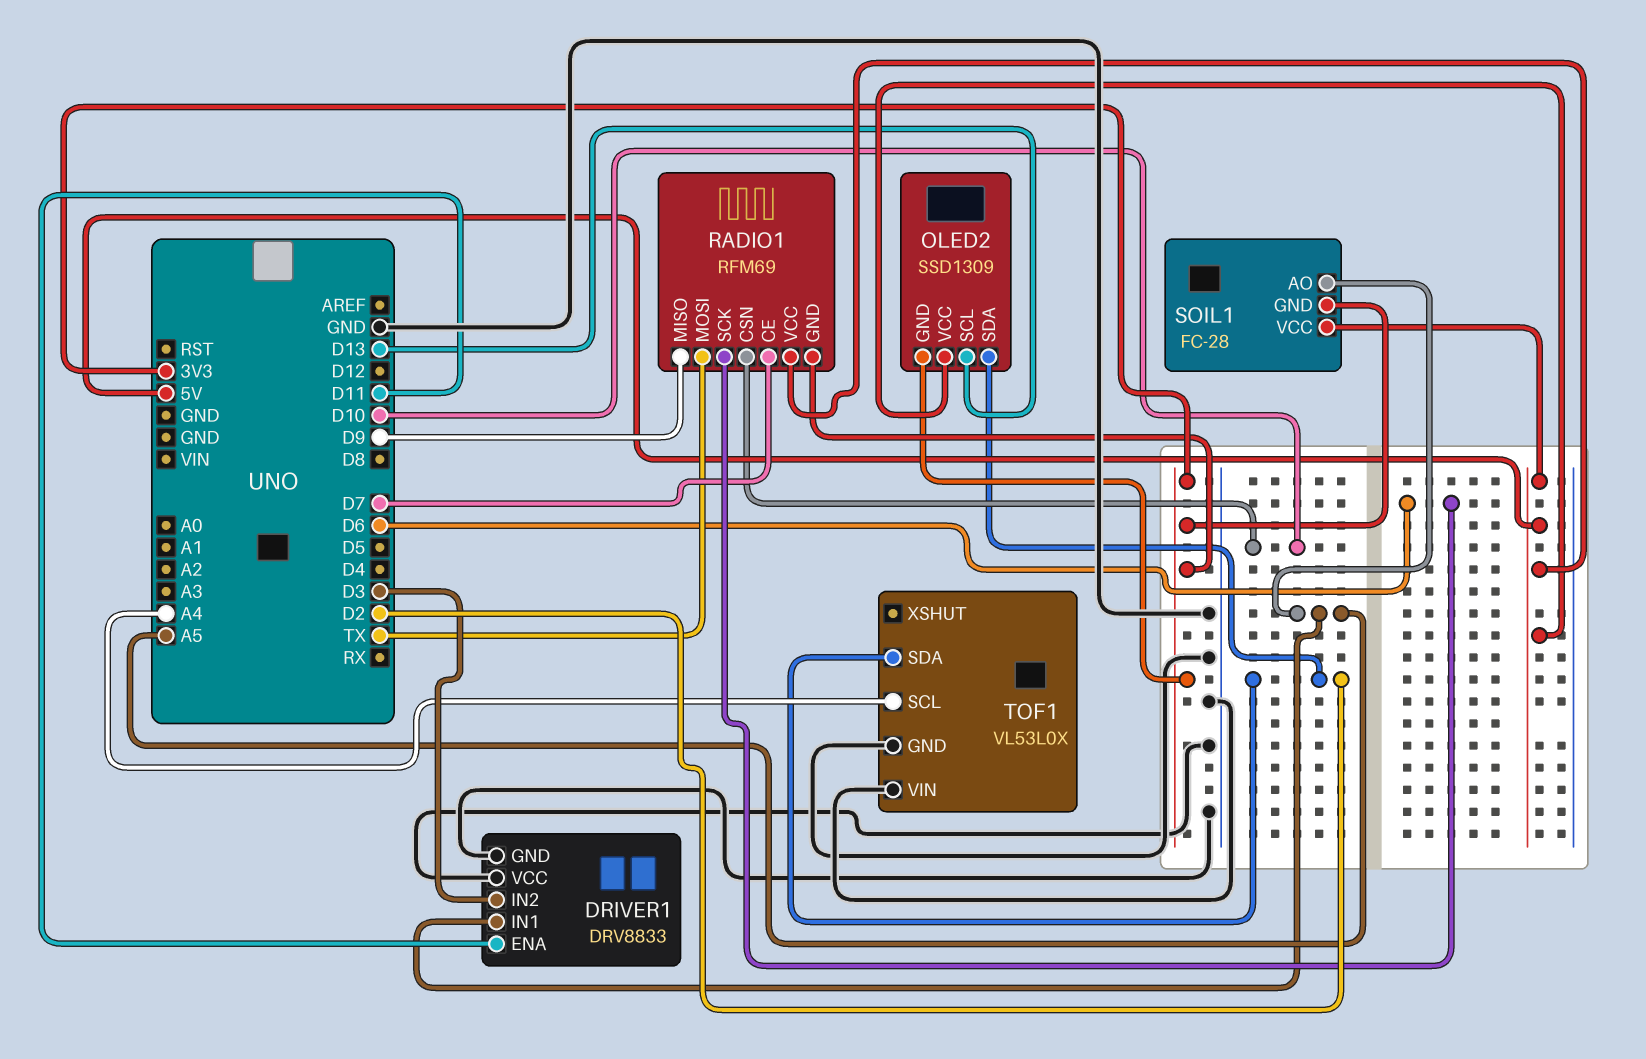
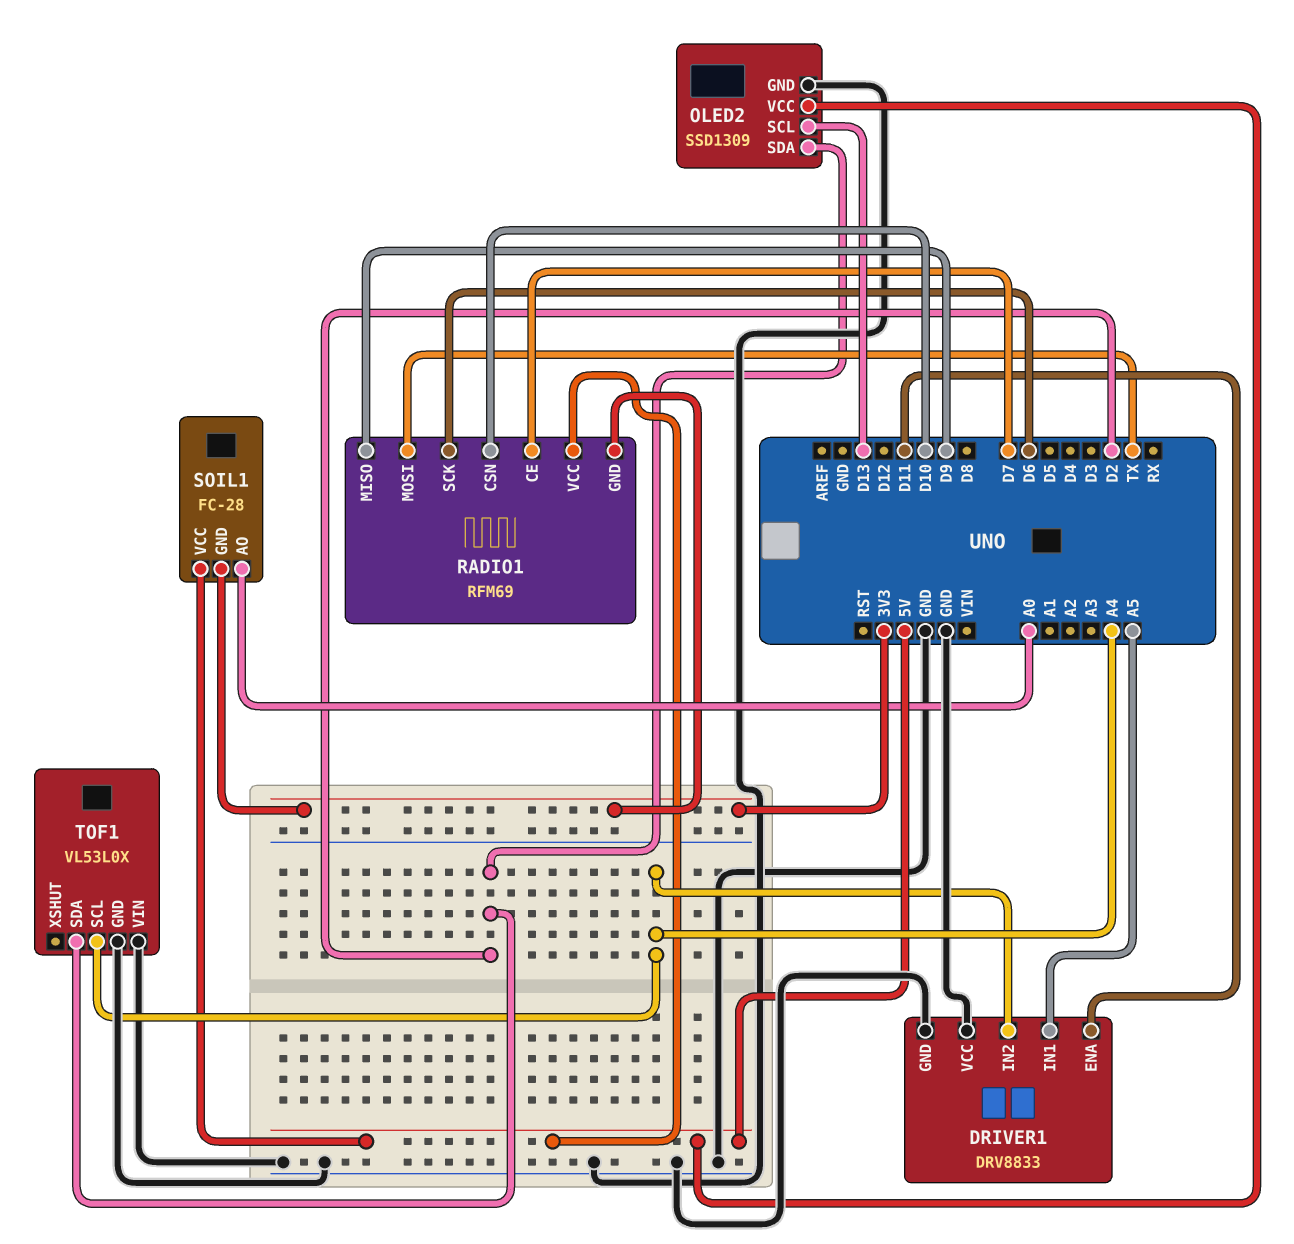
DRIVER1 pin IN2: D3 -> A4
OLED2 pin GND: 3V3 -> GND
SOIL1 pin AO: A5 -> A0

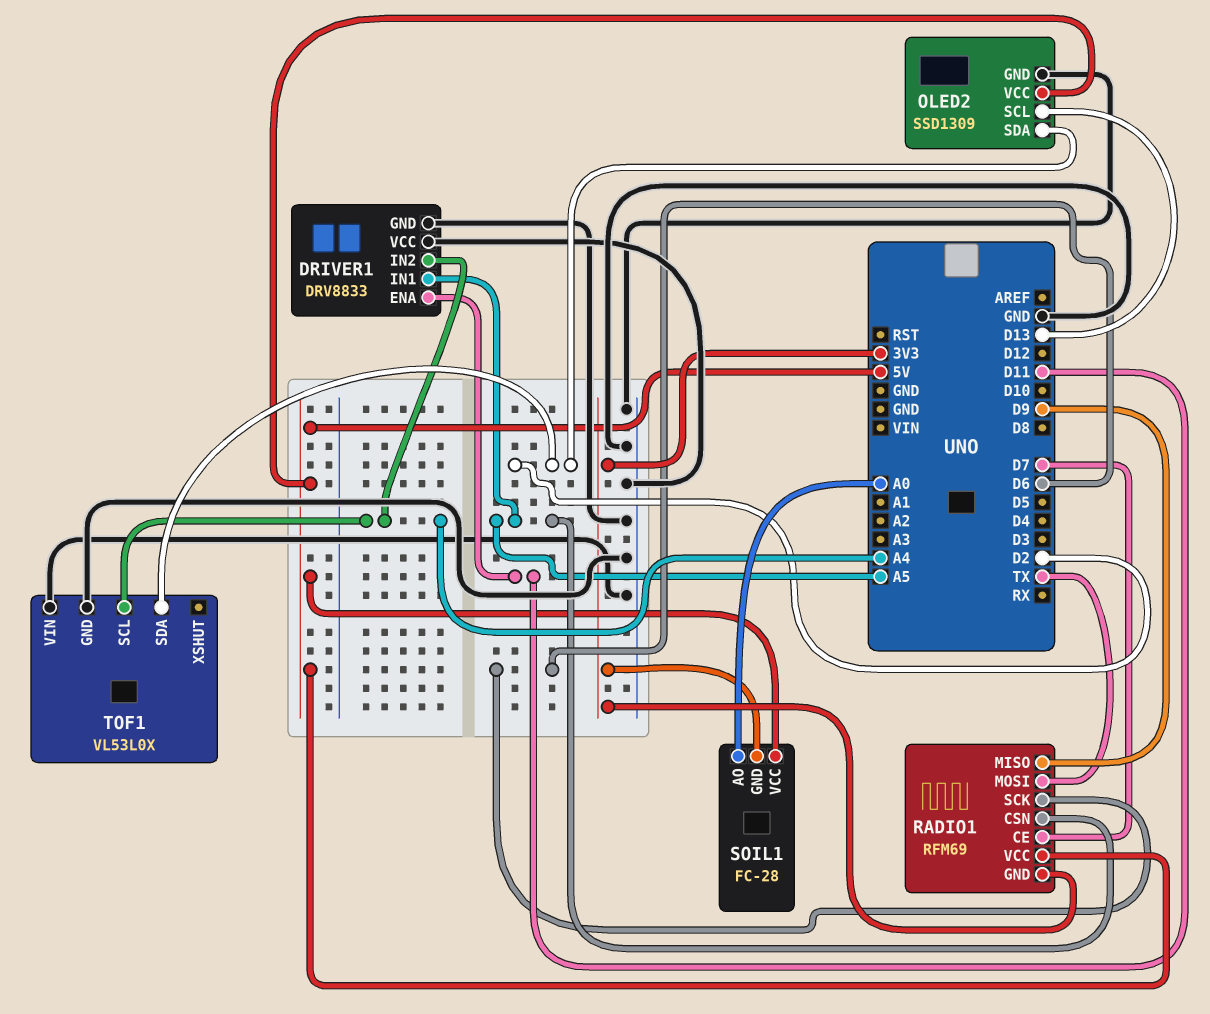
RADIO1 pin CSN: D10 -> A5

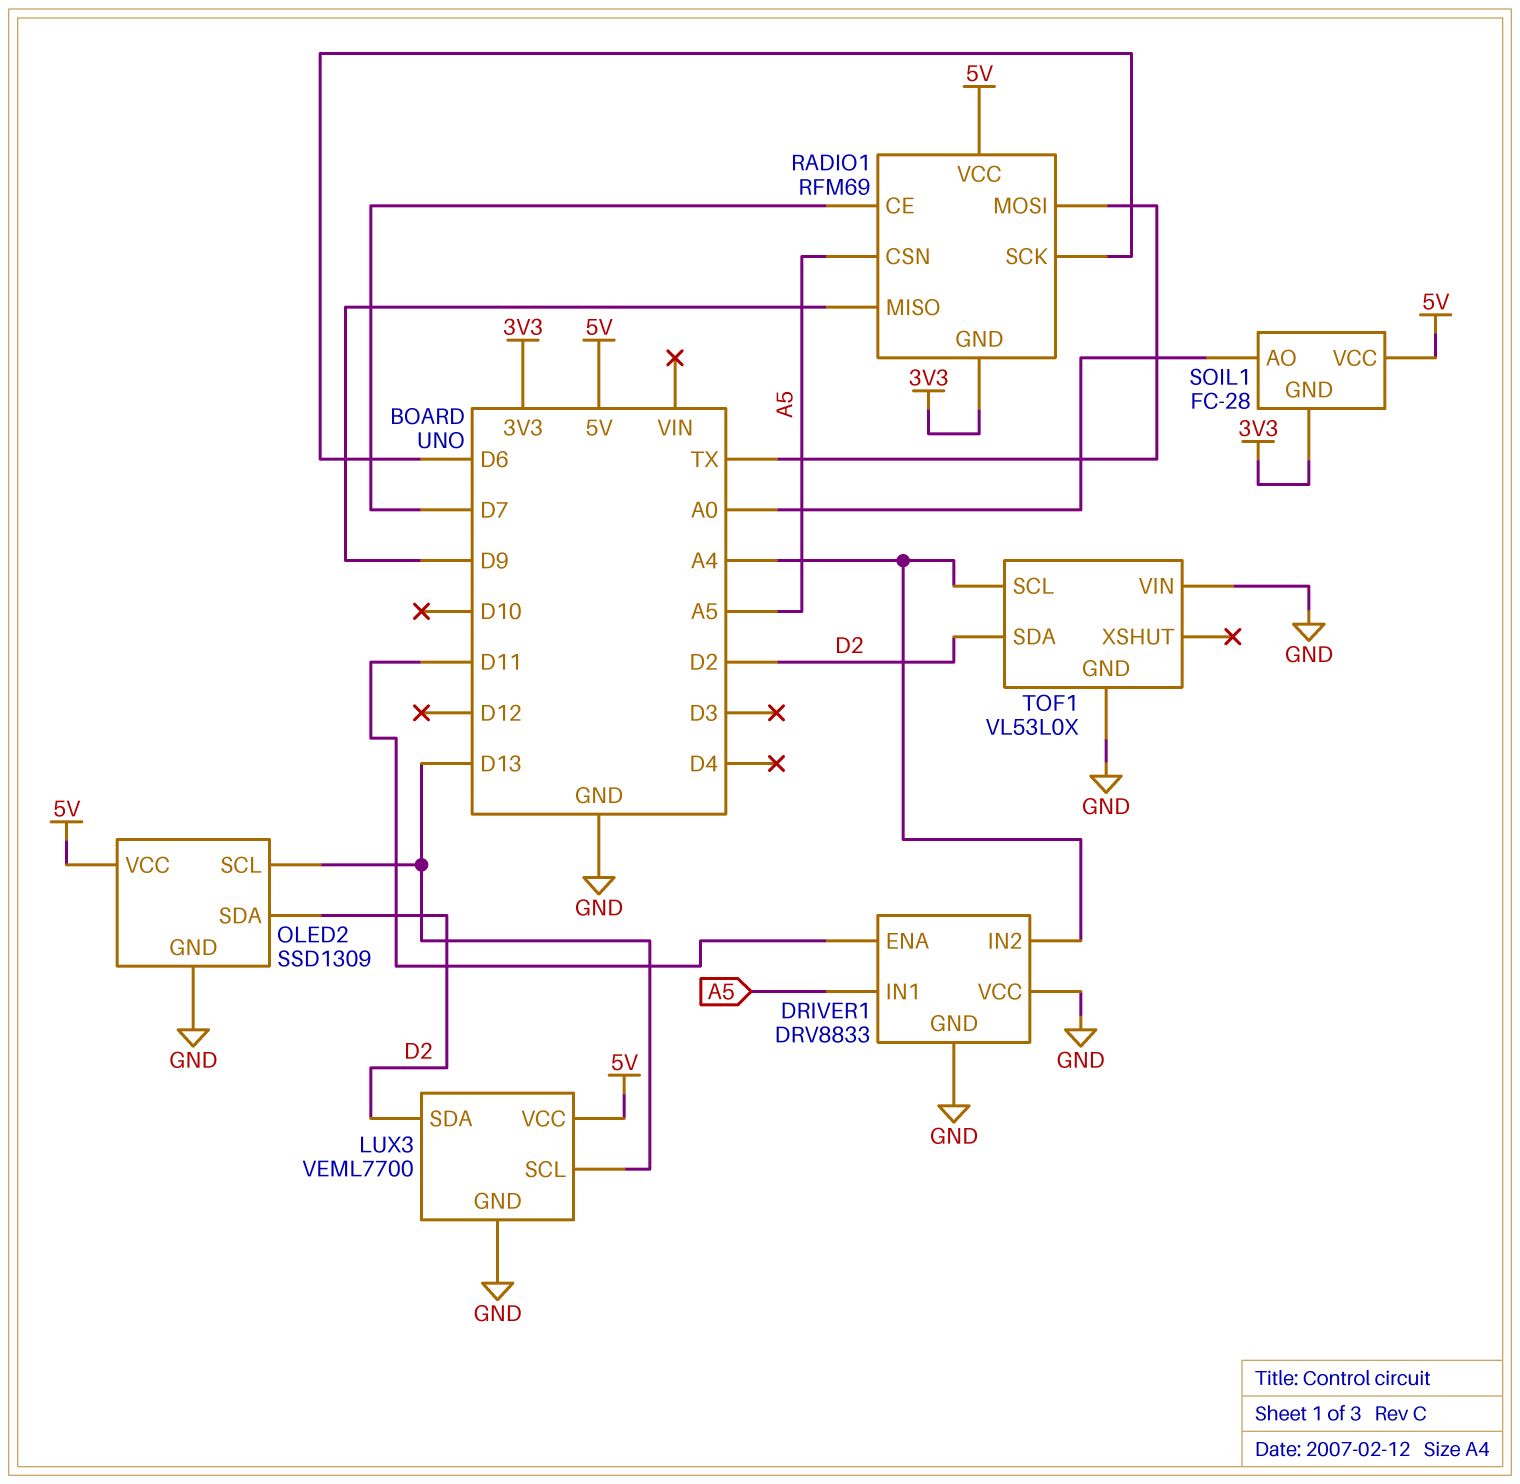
LUX3: none -> VEML7700
LUX3 pin GND: none -> GND
LUX3 pin SCL: none -> D13
LUX3 pin SDA: none -> D2
LUX3 pin VCC: none -> 5V

